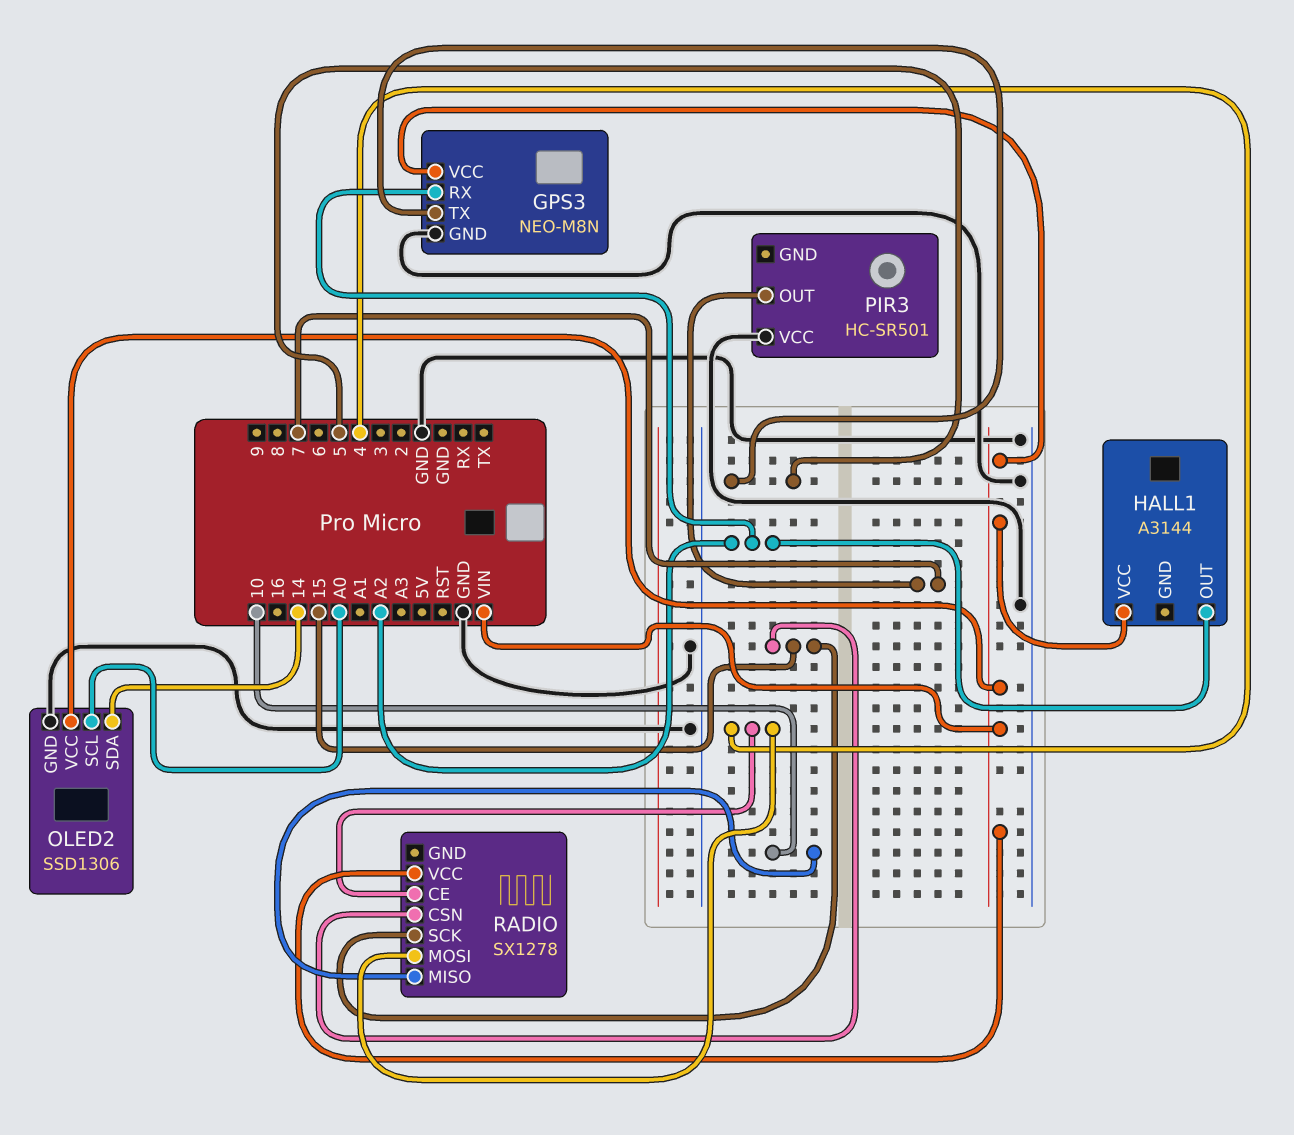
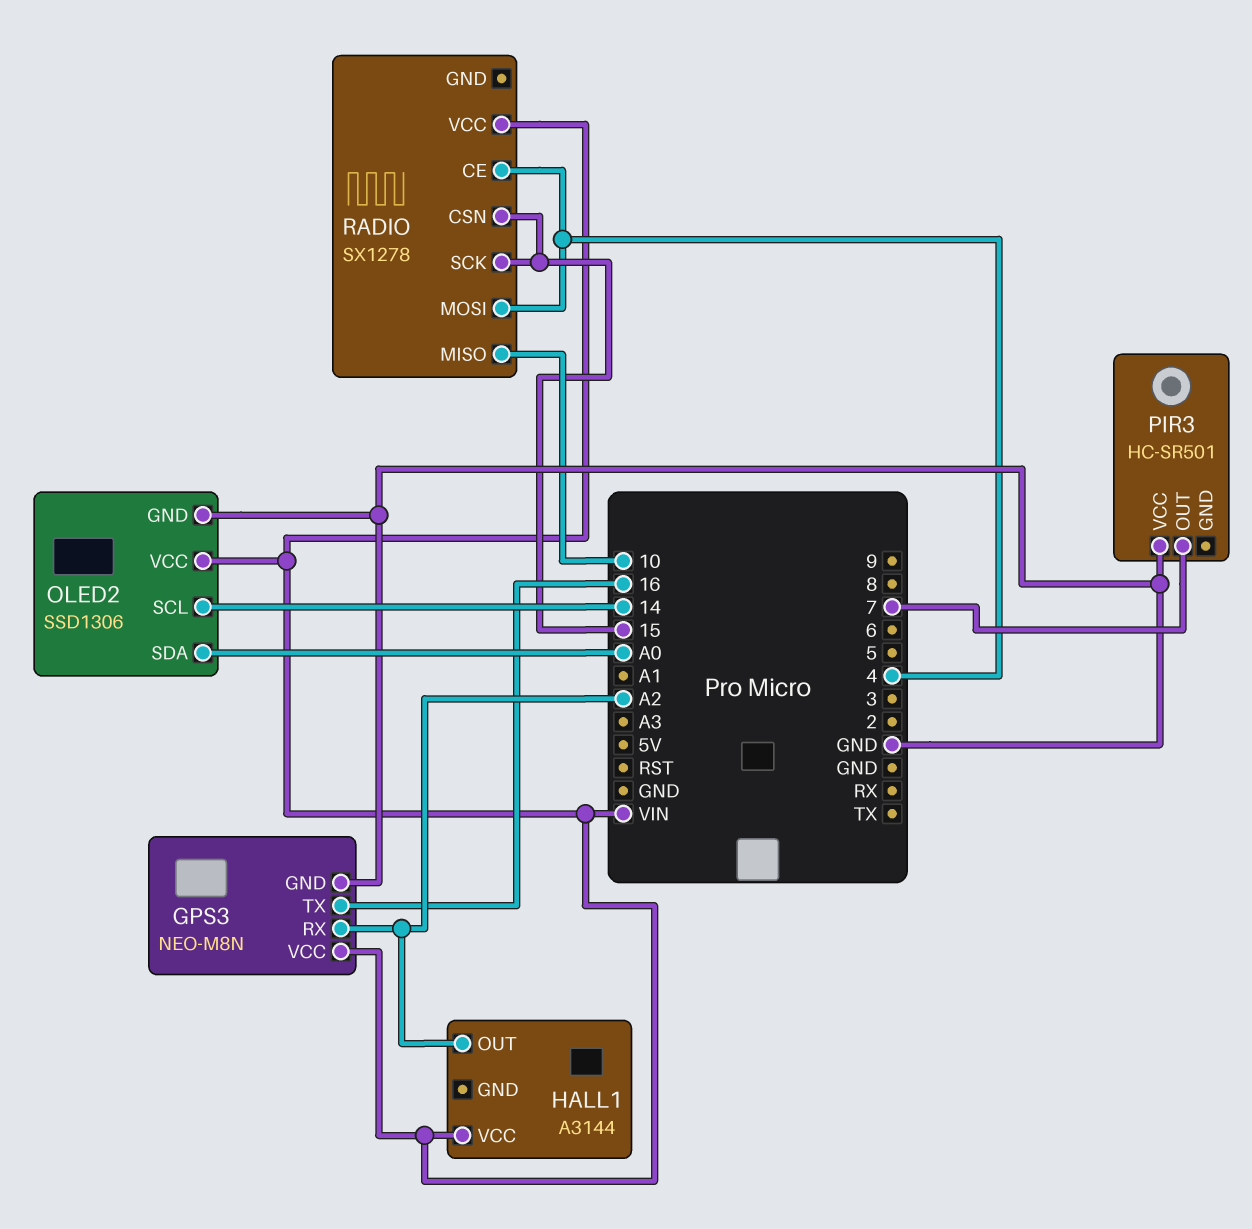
GPS3 pin TX: 5 -> 16
OLED2 pin SCL: A0 -> 14
OLED2 pin SDA: 14 -> A0

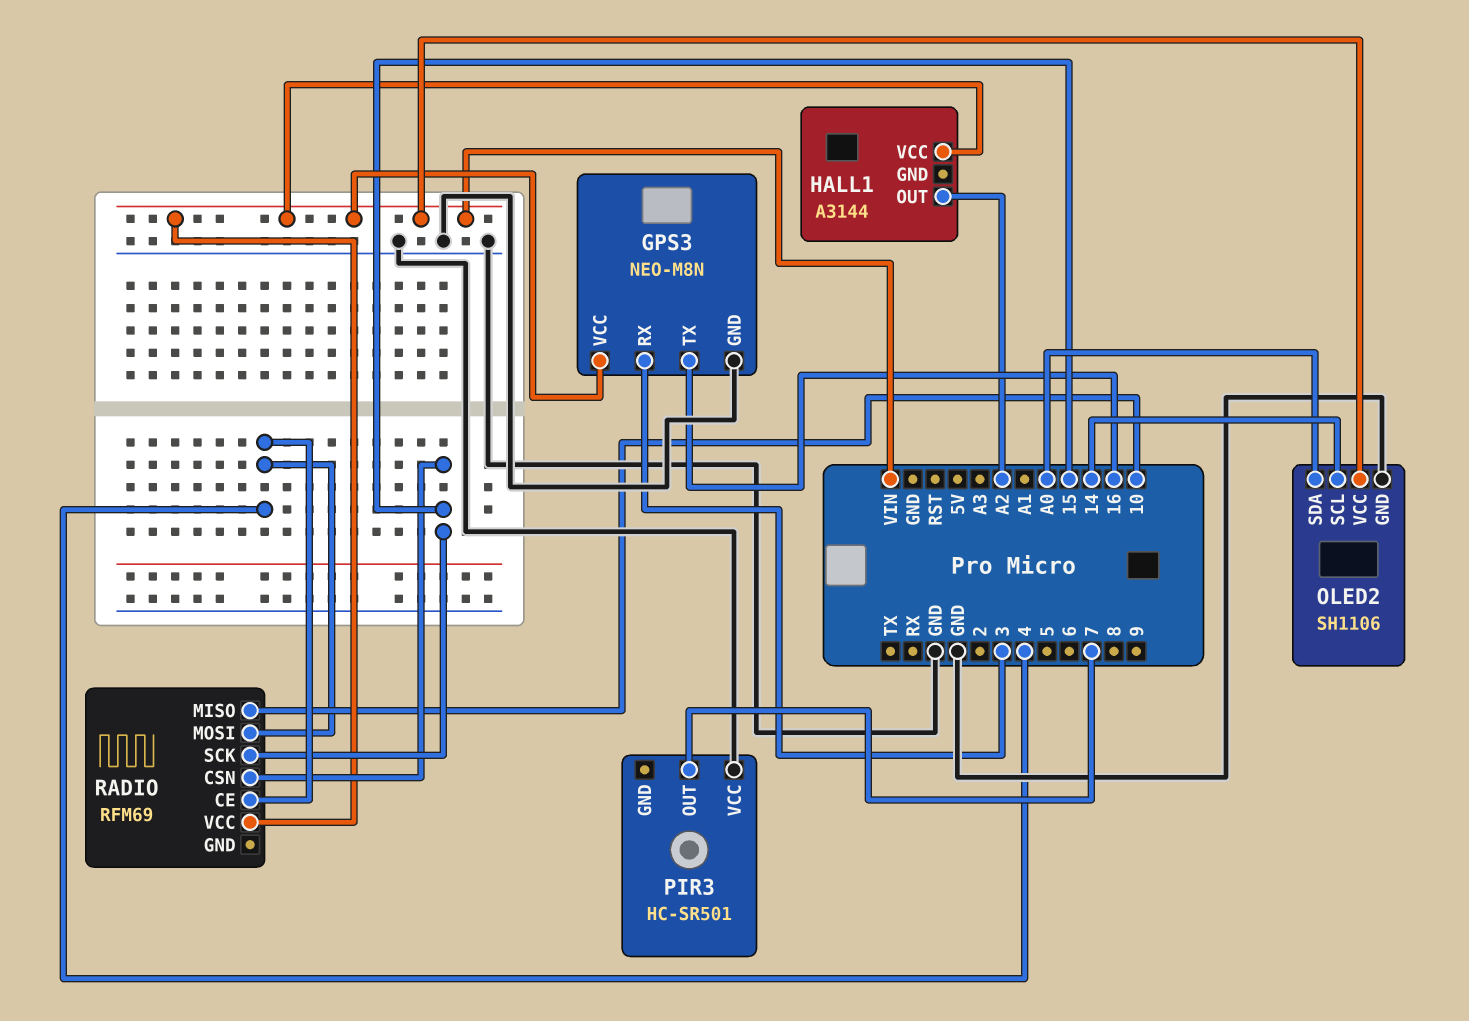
GPS3 pin RX: A2 -> 3
OLED2: SSD1306 -> SH1106
RADIO: SX1278 -> RFM69

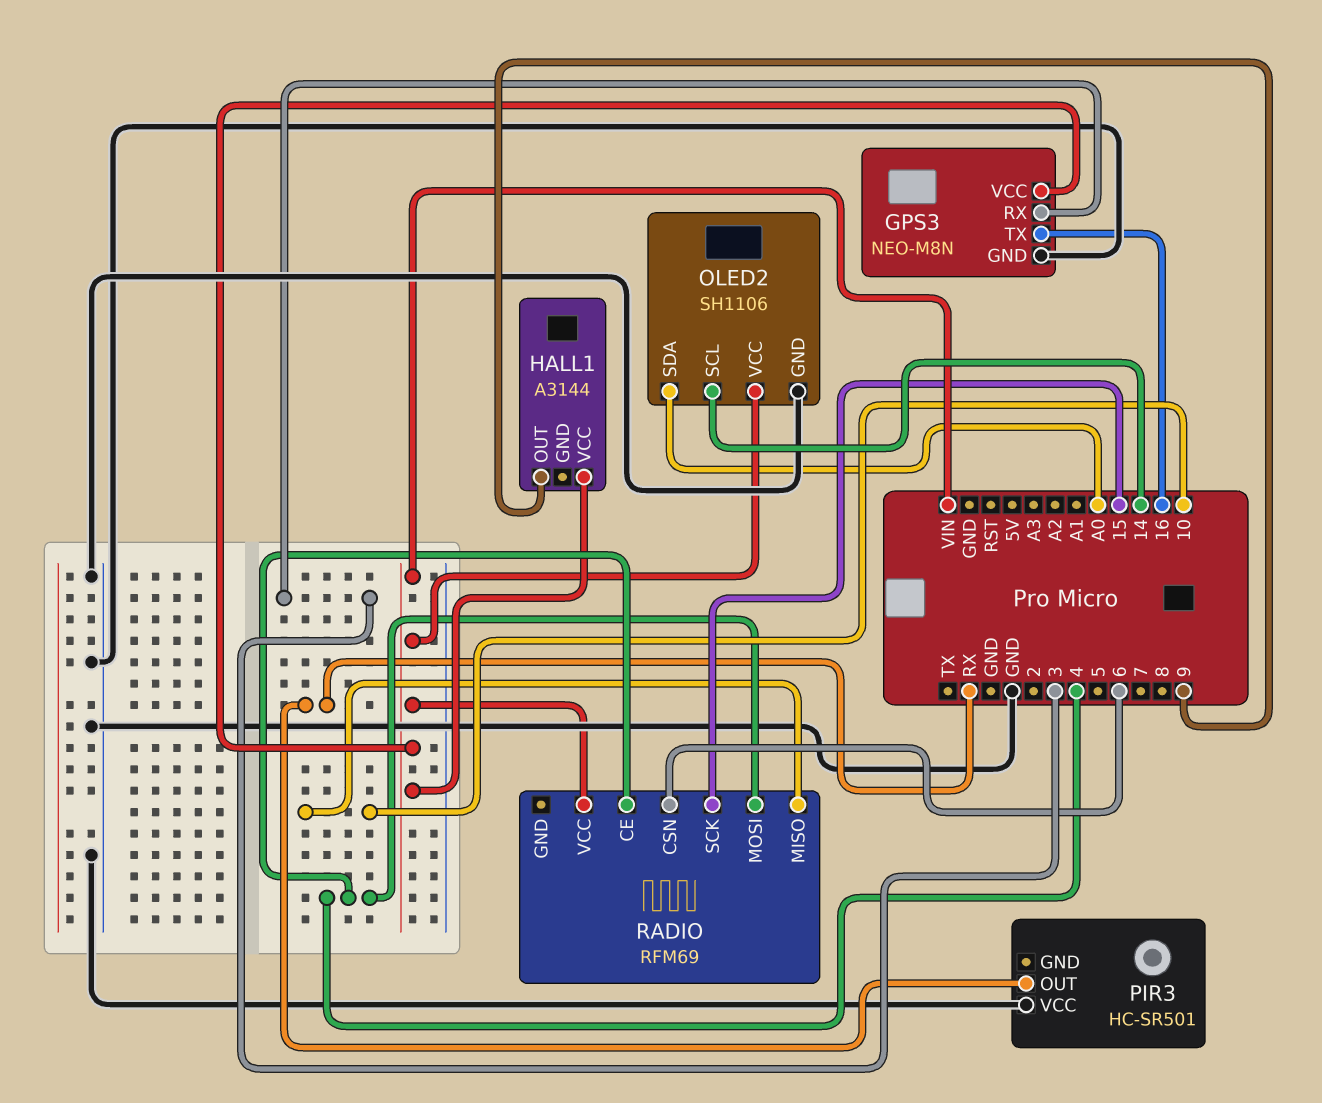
HALL1 pin OUT: A2 -> 9
PIR3 pin OUT: 7 -> RX
RADIO pin CSN: 15 -> 6

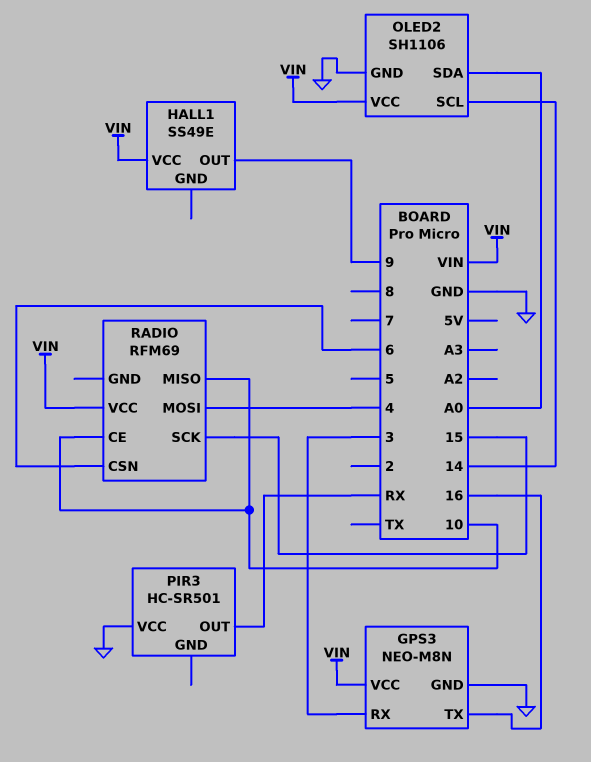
HALL1: A3144 -> SS49E
RADIO pin CE: 4 -> 10

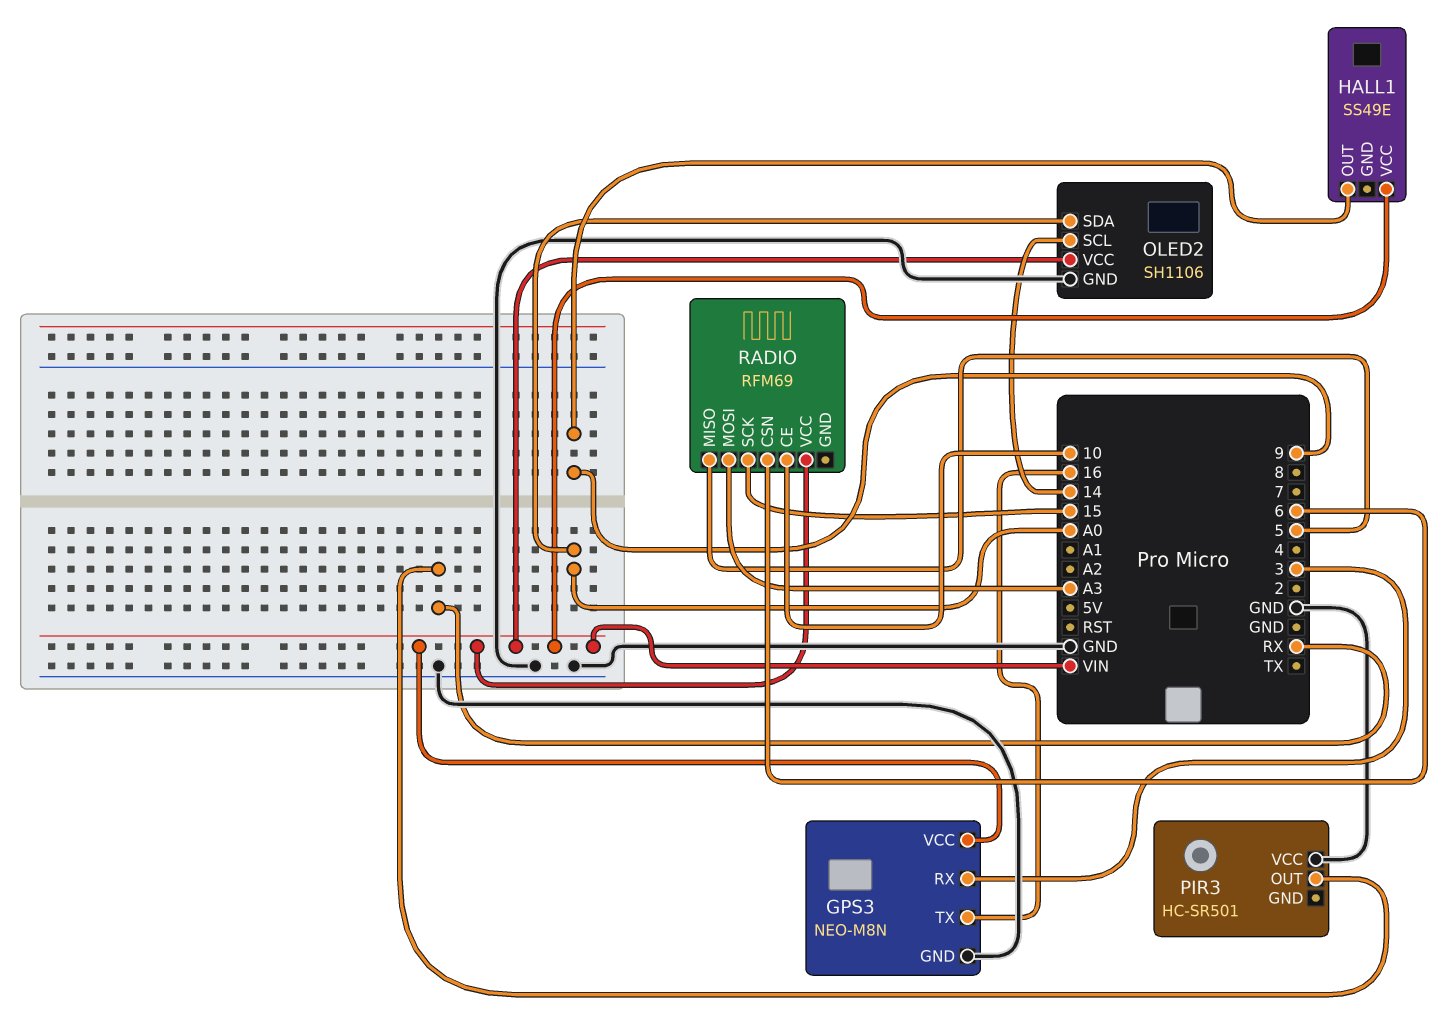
RADIO pin MISO: 10 -> 5
RADIO pin MOSI: 4 -> A3

